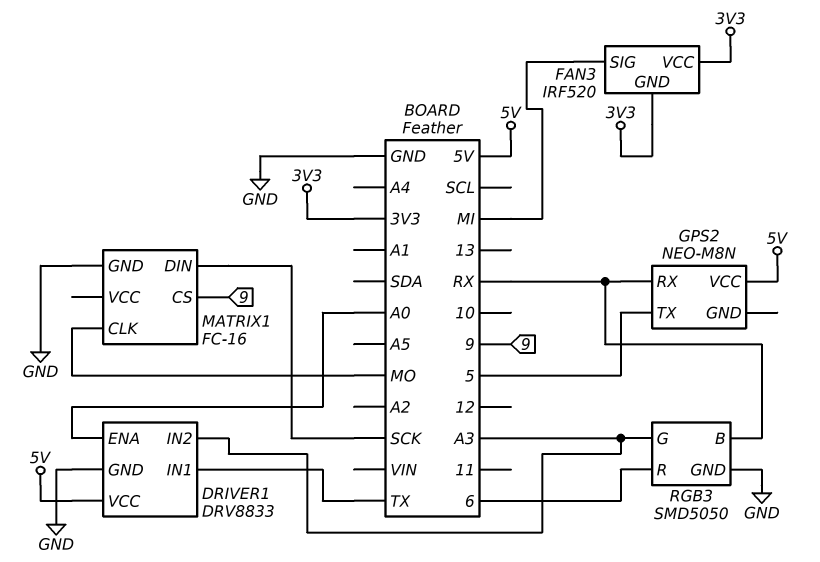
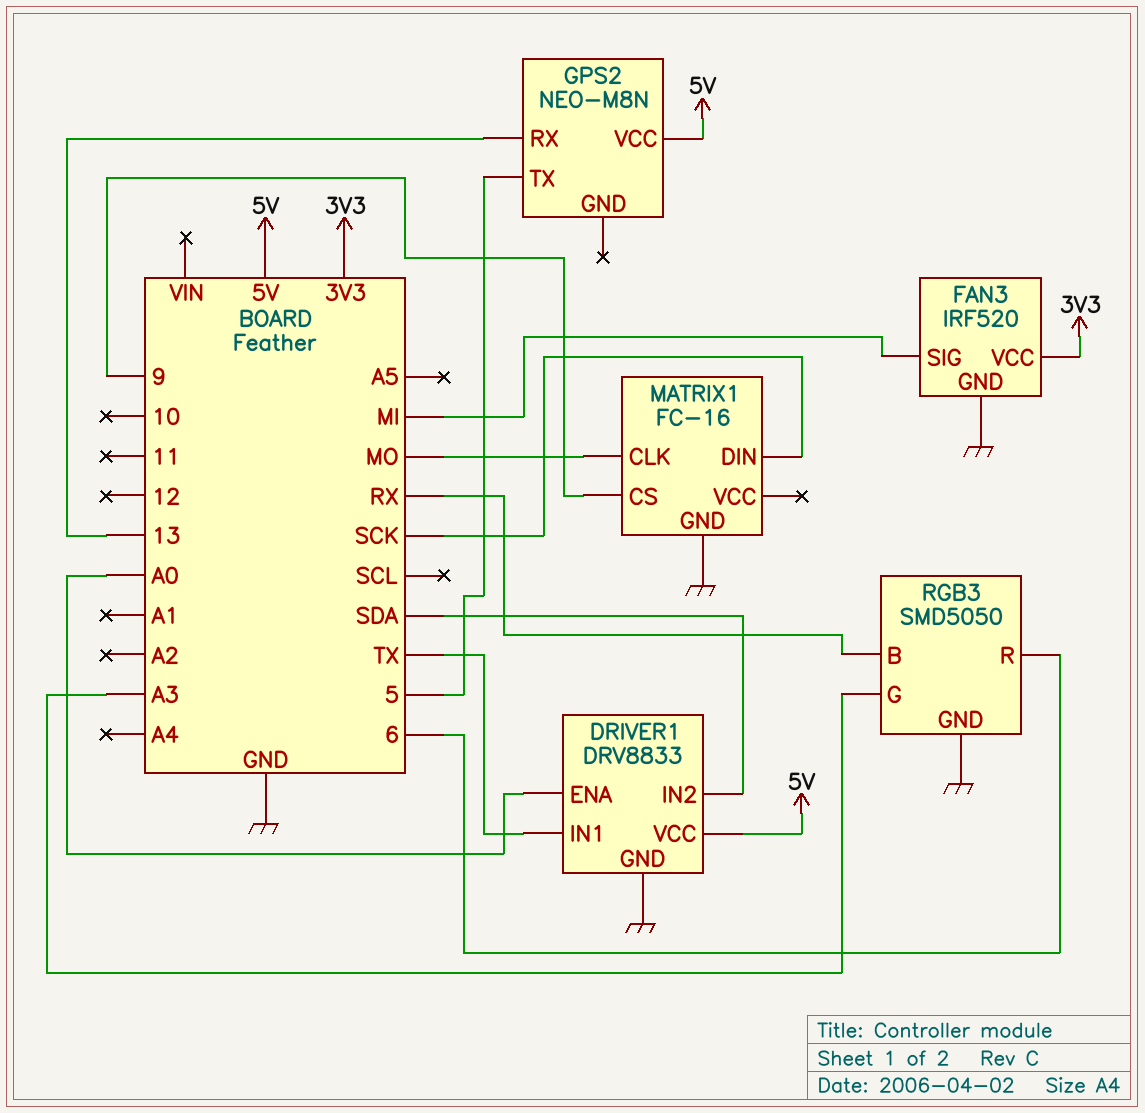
DRIVER1 pin IN2: A3 -> SDA
FAN3 pin GND: 3V3 -> GND
GPS2 pin RX: RX -> 13

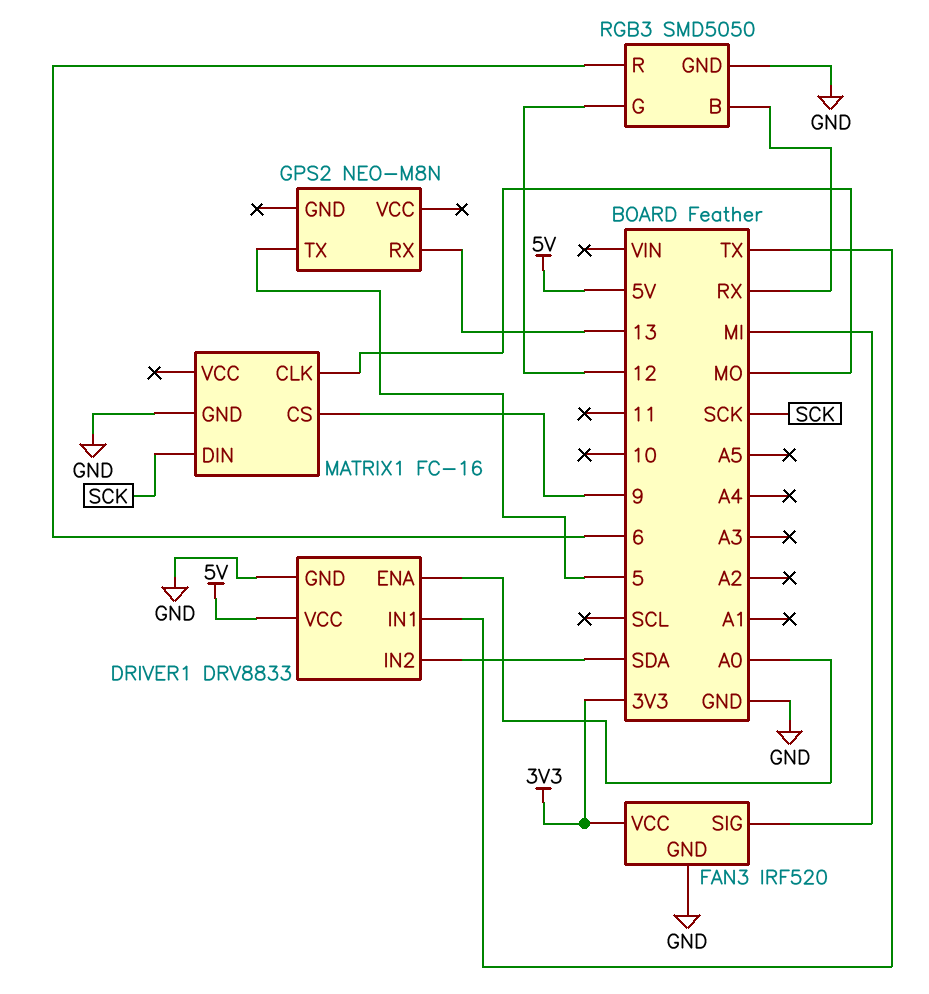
GPS2 pin VCC: 5V -> none
RGB3 pin G: A3 -> 12

